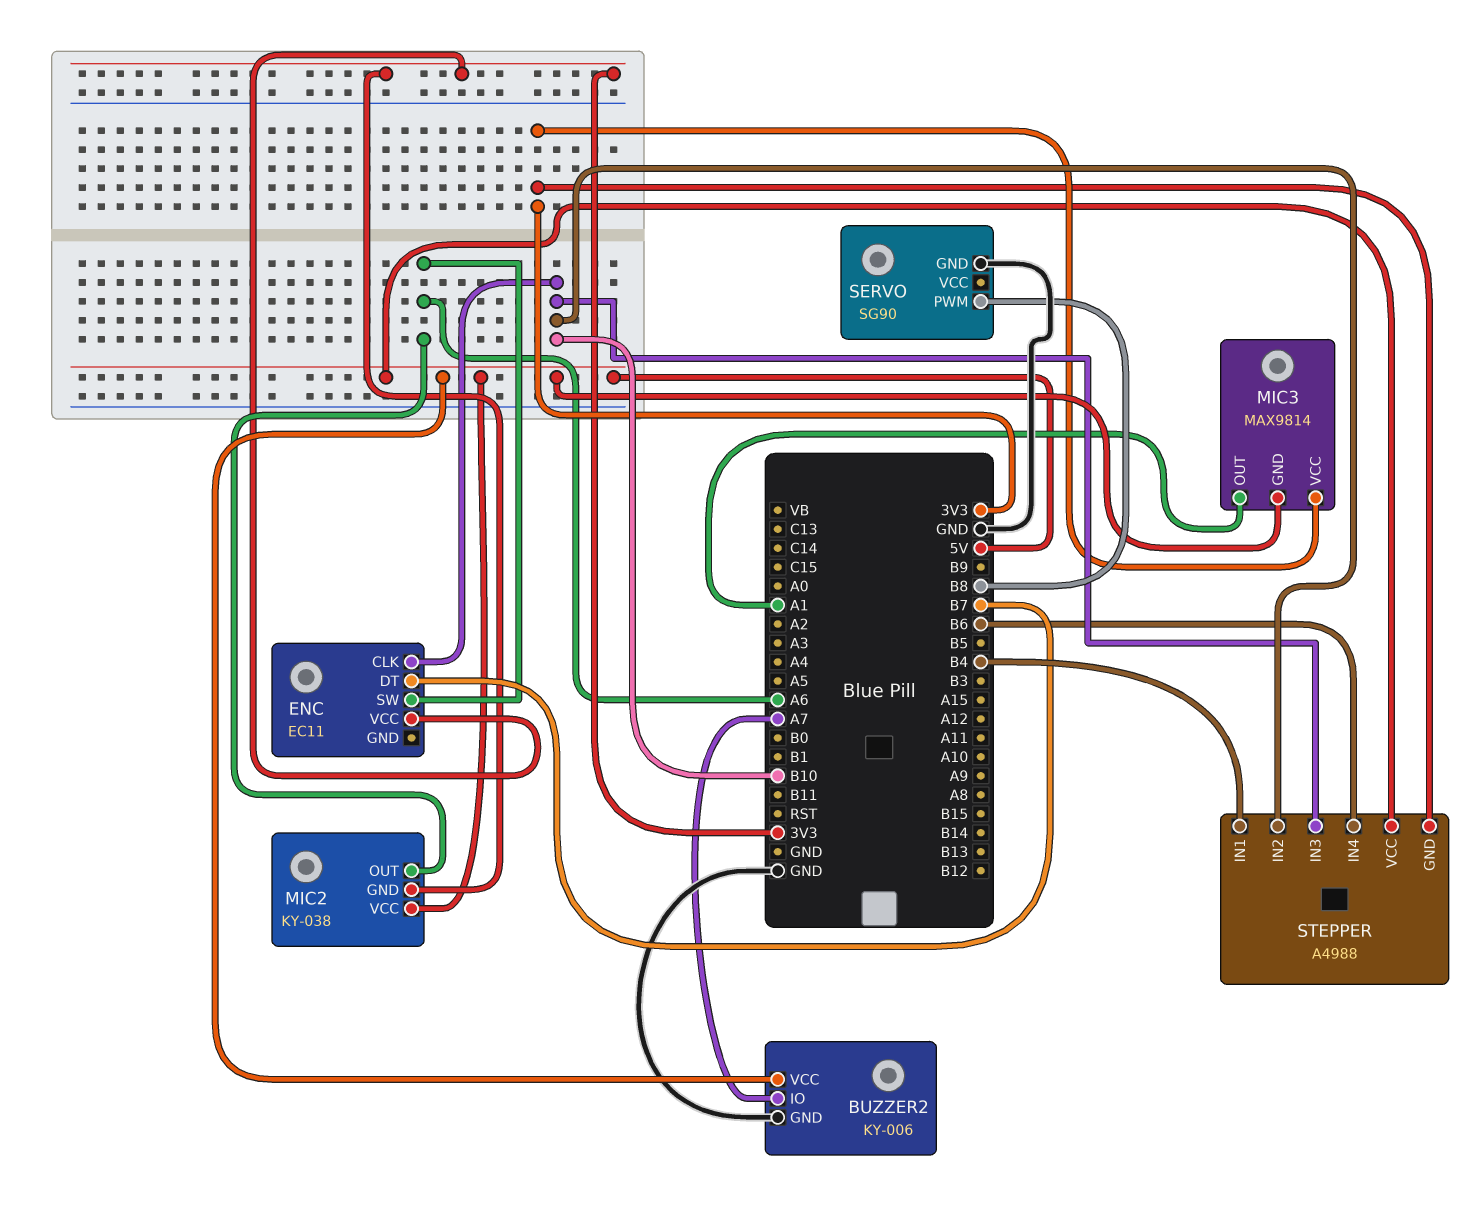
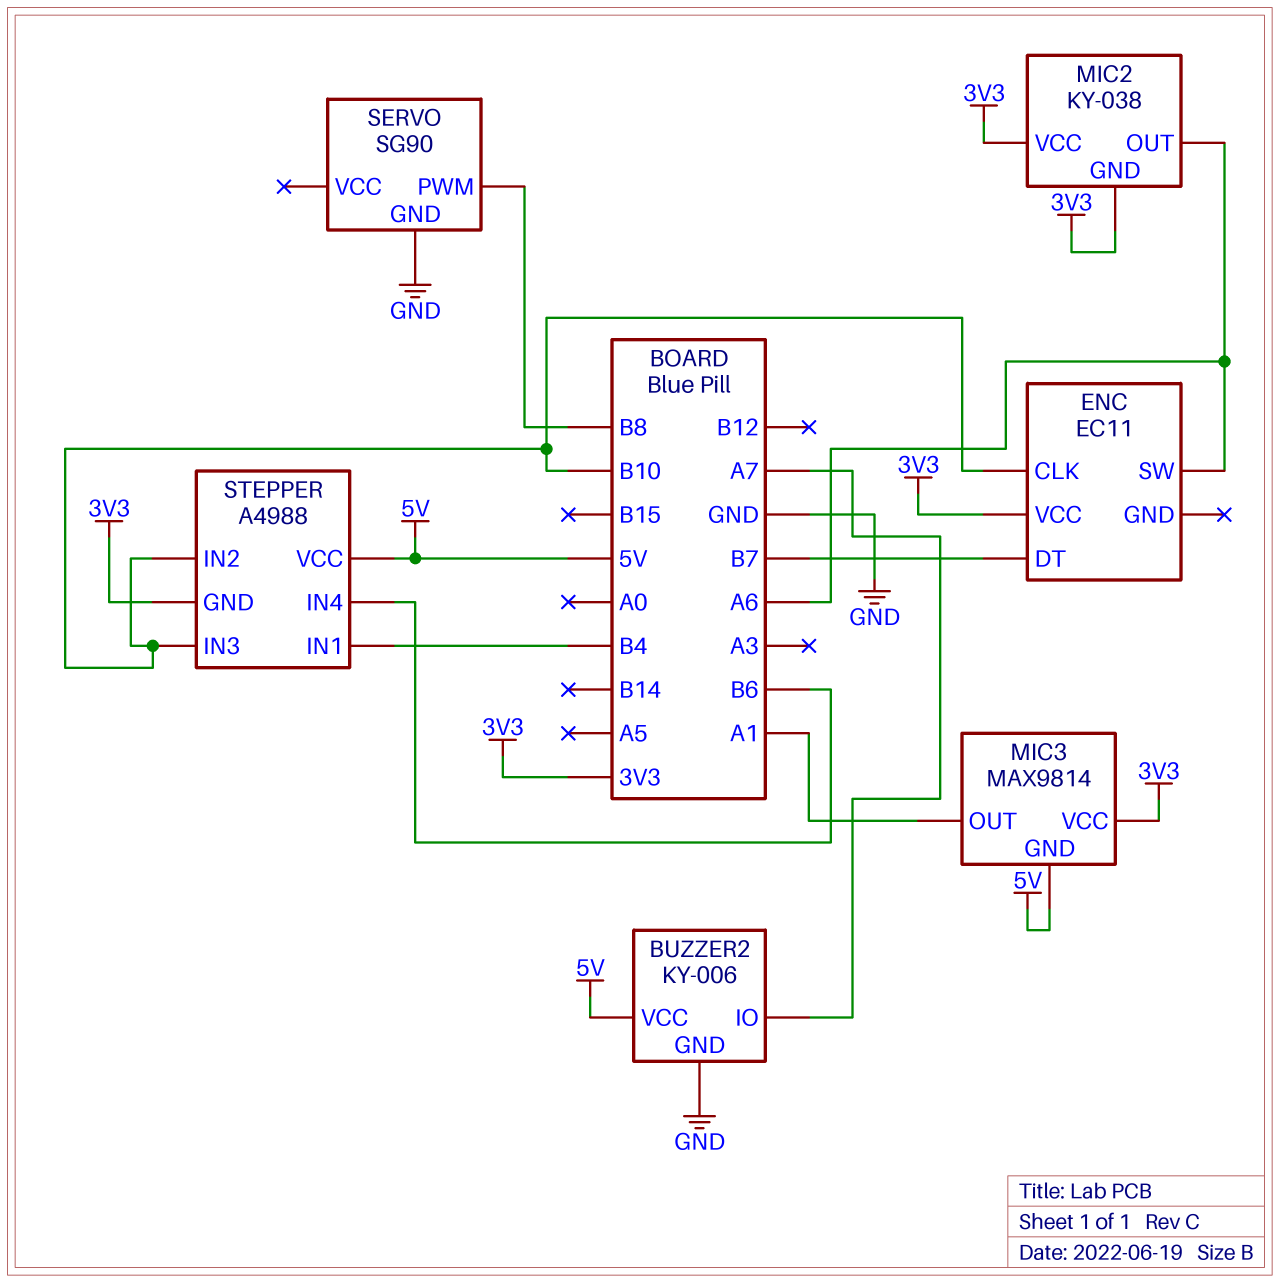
MIC2 pin VCC: 5V -> 3V3

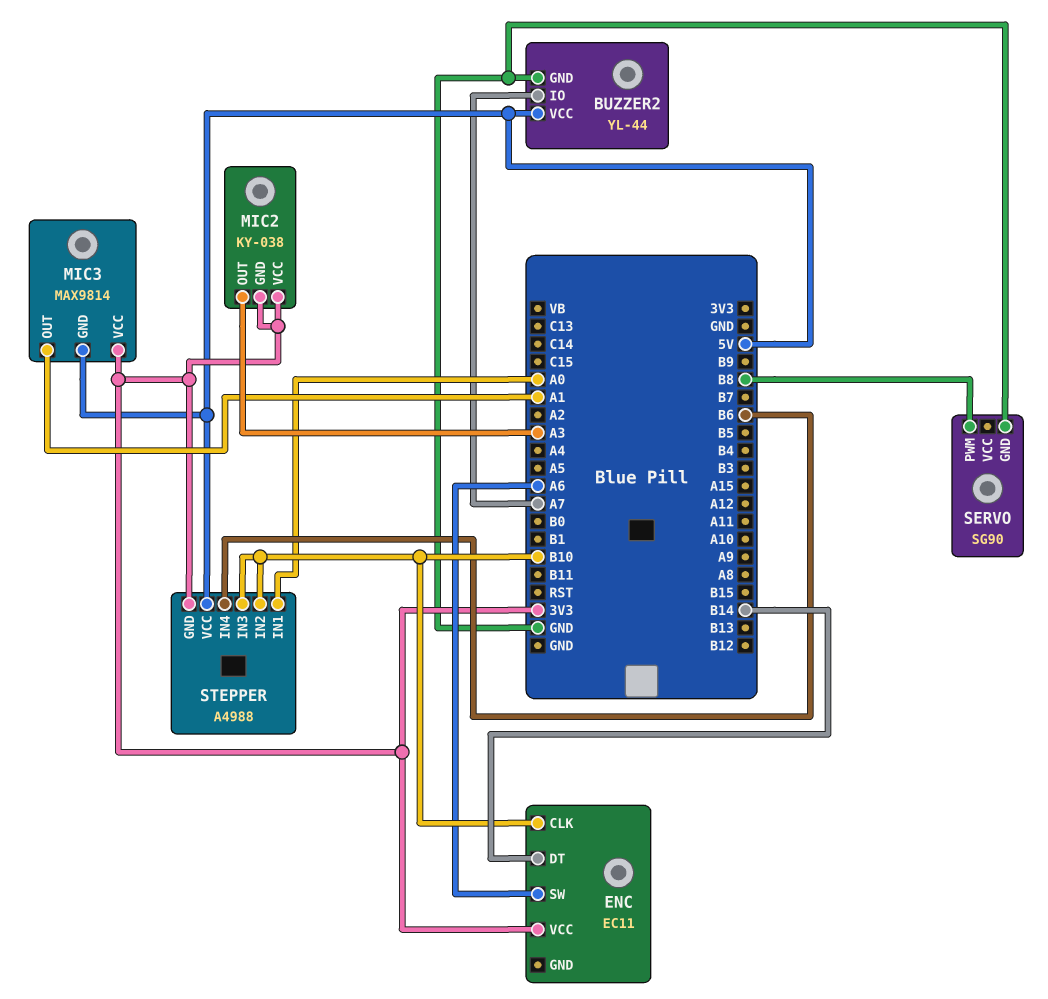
BUZZER2: KY-006 -> YL-44
ENC pin DT: B7 -> B14
MIC2 pin OUT: A6 -> A3
STEPPER pin IN1: B4 -> A0

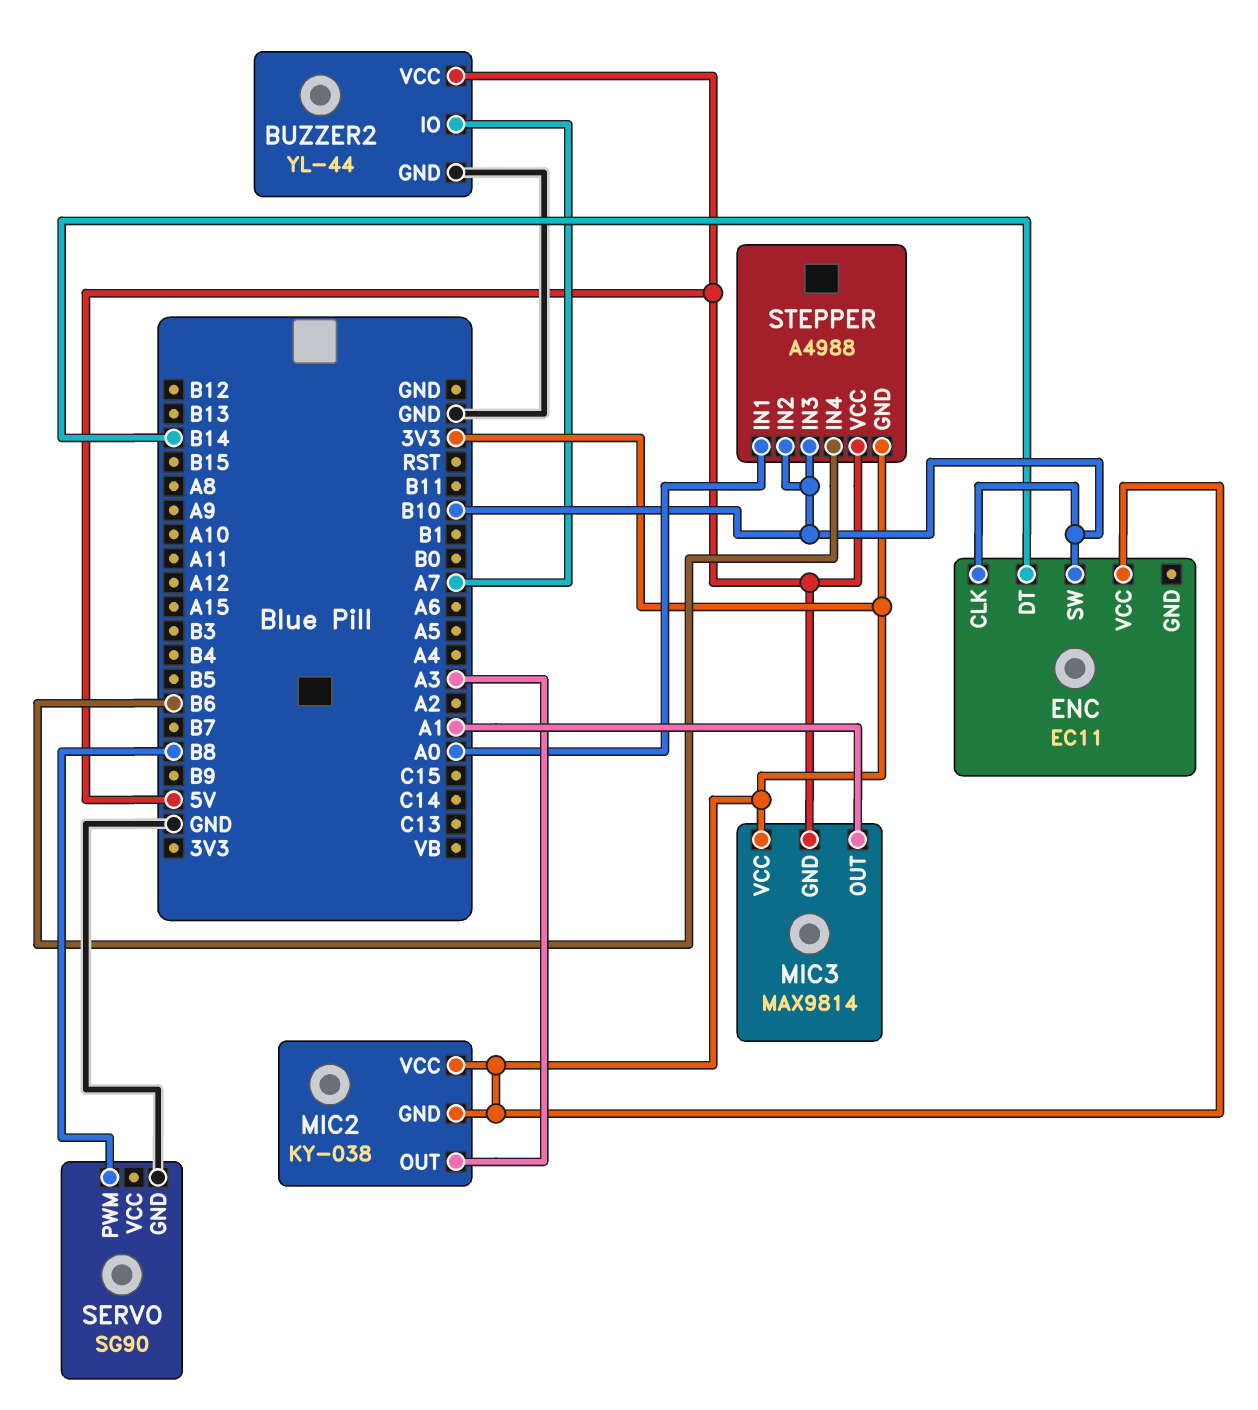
ENC pin SW: A6 -> B10

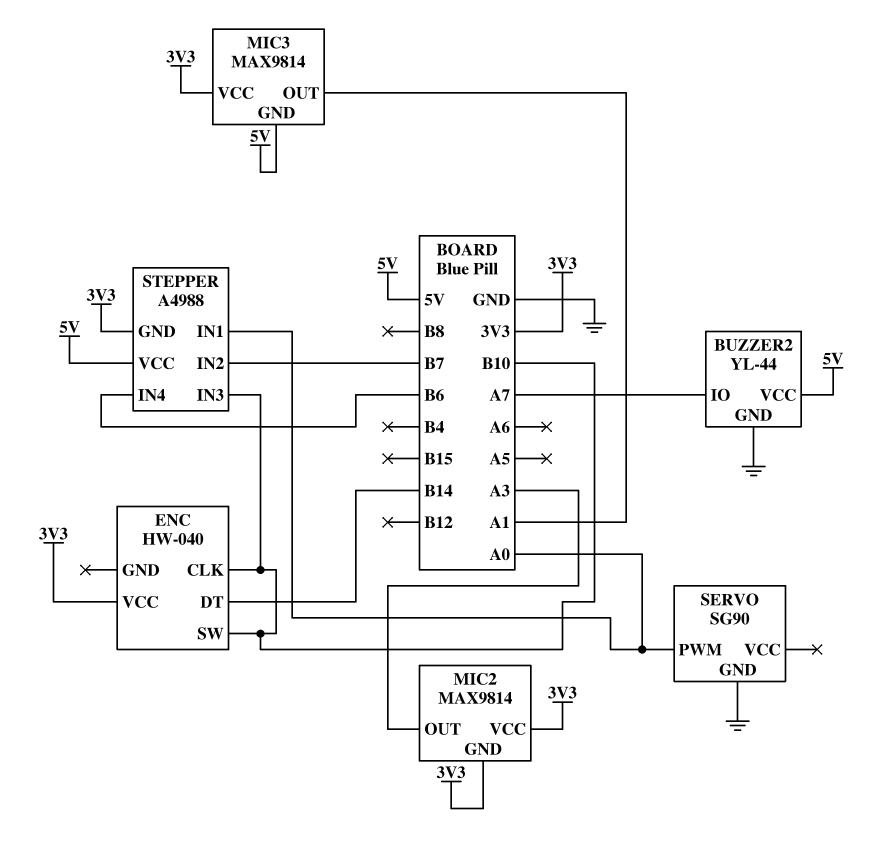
ENC: EC11 -> HW-040
MIC2: KY-038 -> MAX9814
SERVO pin PWM: B8 -> A0
STEPPER pin IN2: B10 -> B7

